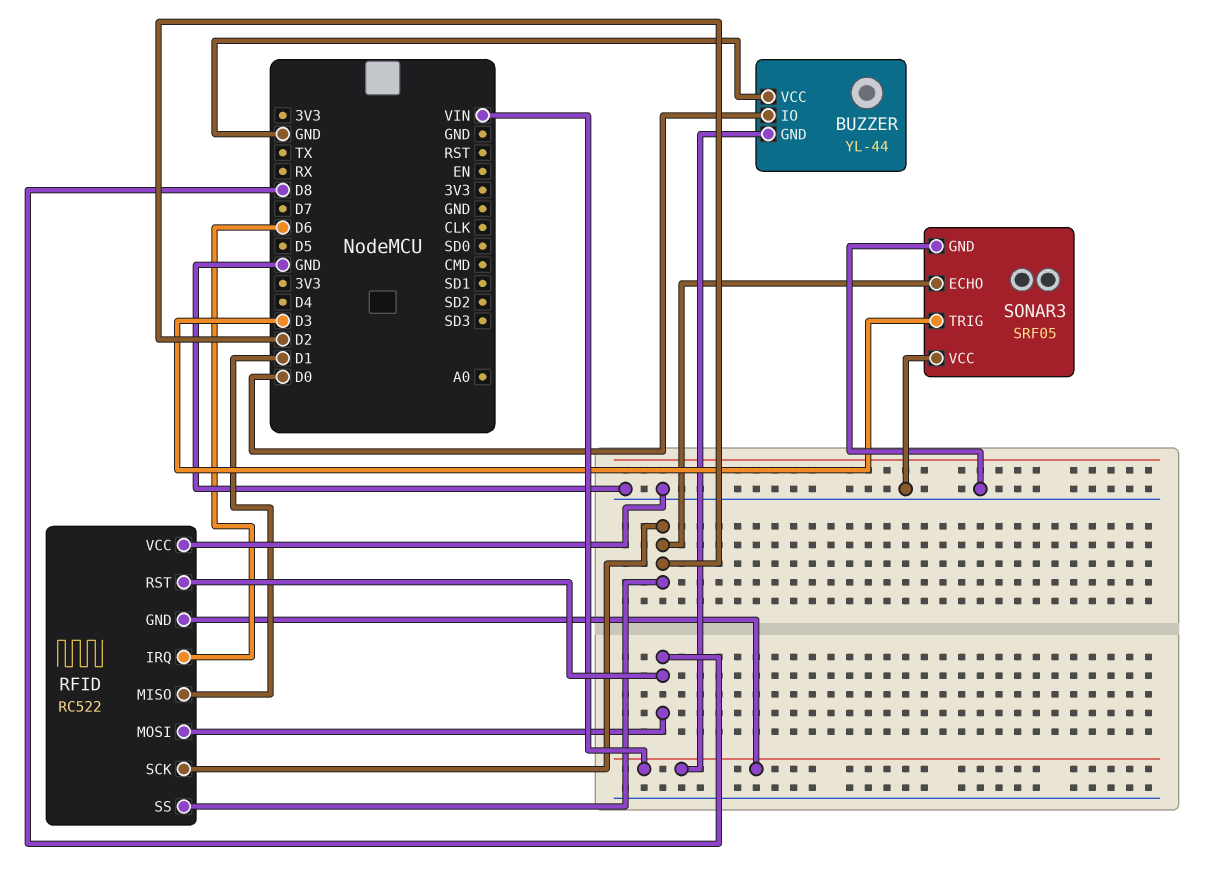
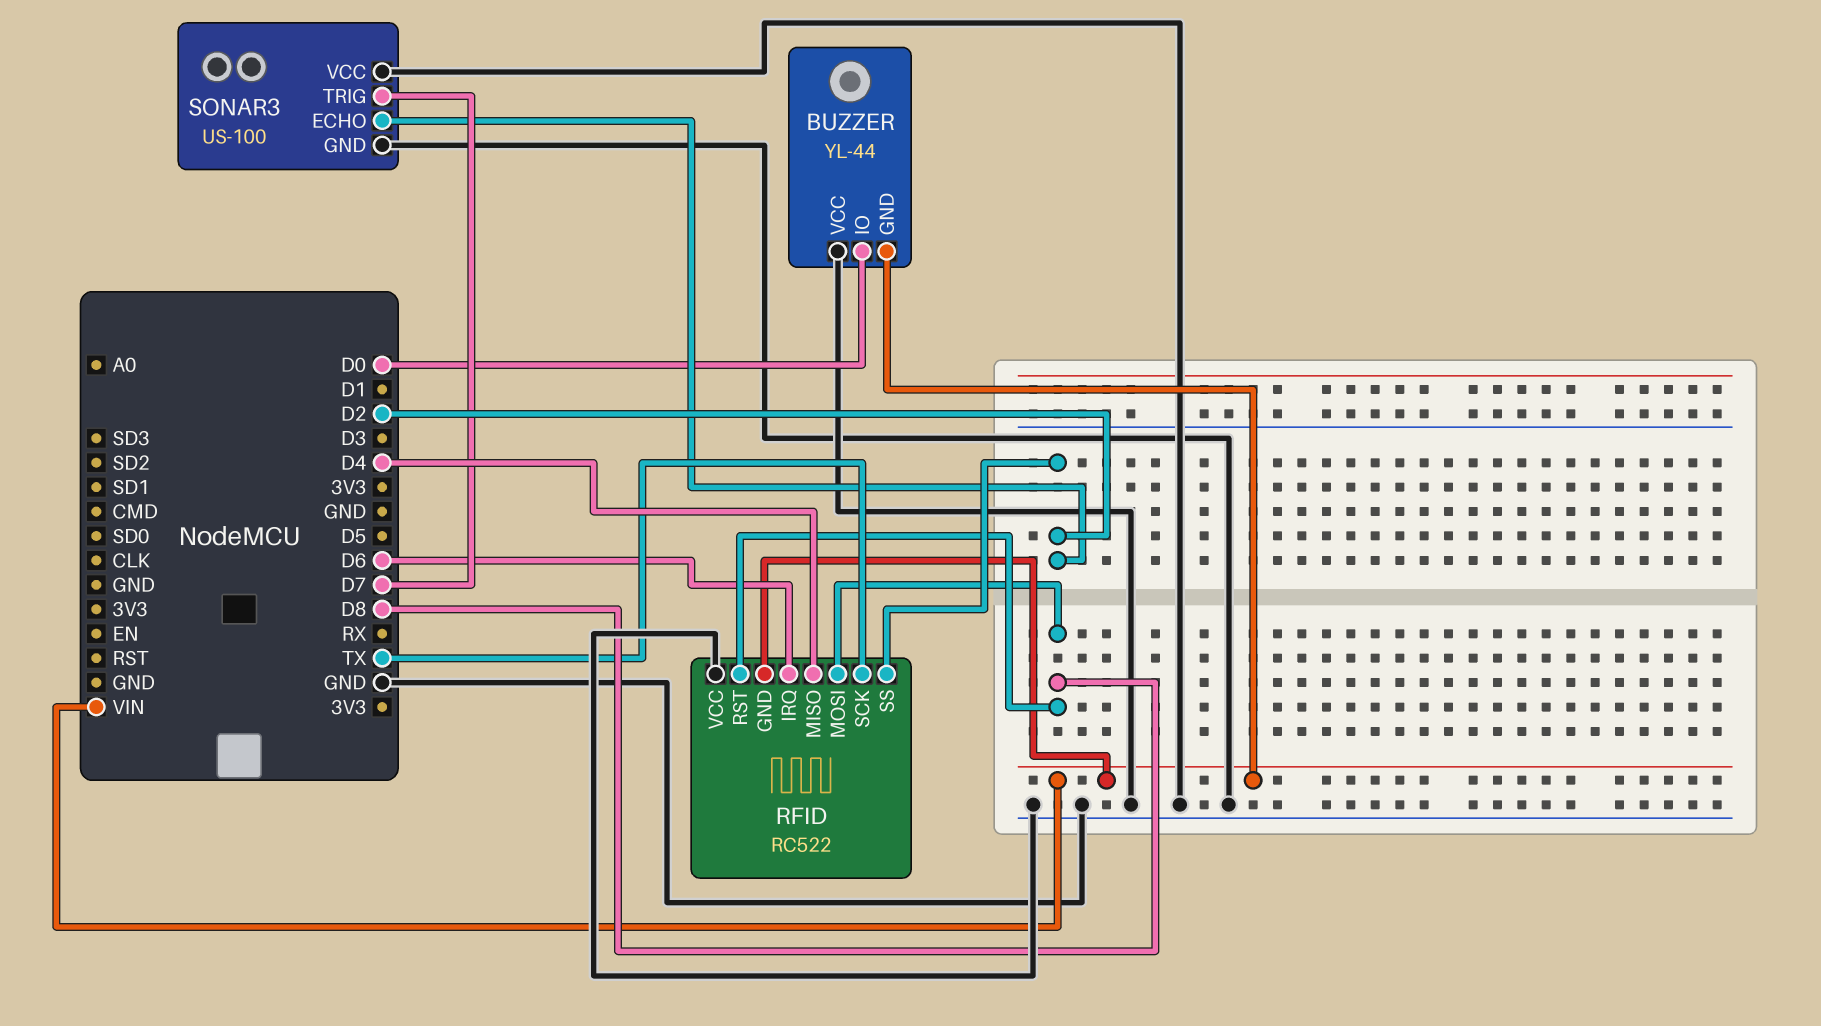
RFID pin MISO: D1 -> D4
RFID pin SCK: D2 -> TX
SONAR3: SRF05 -> US-100
SONAR3 pin TRIG: D3 -> D7

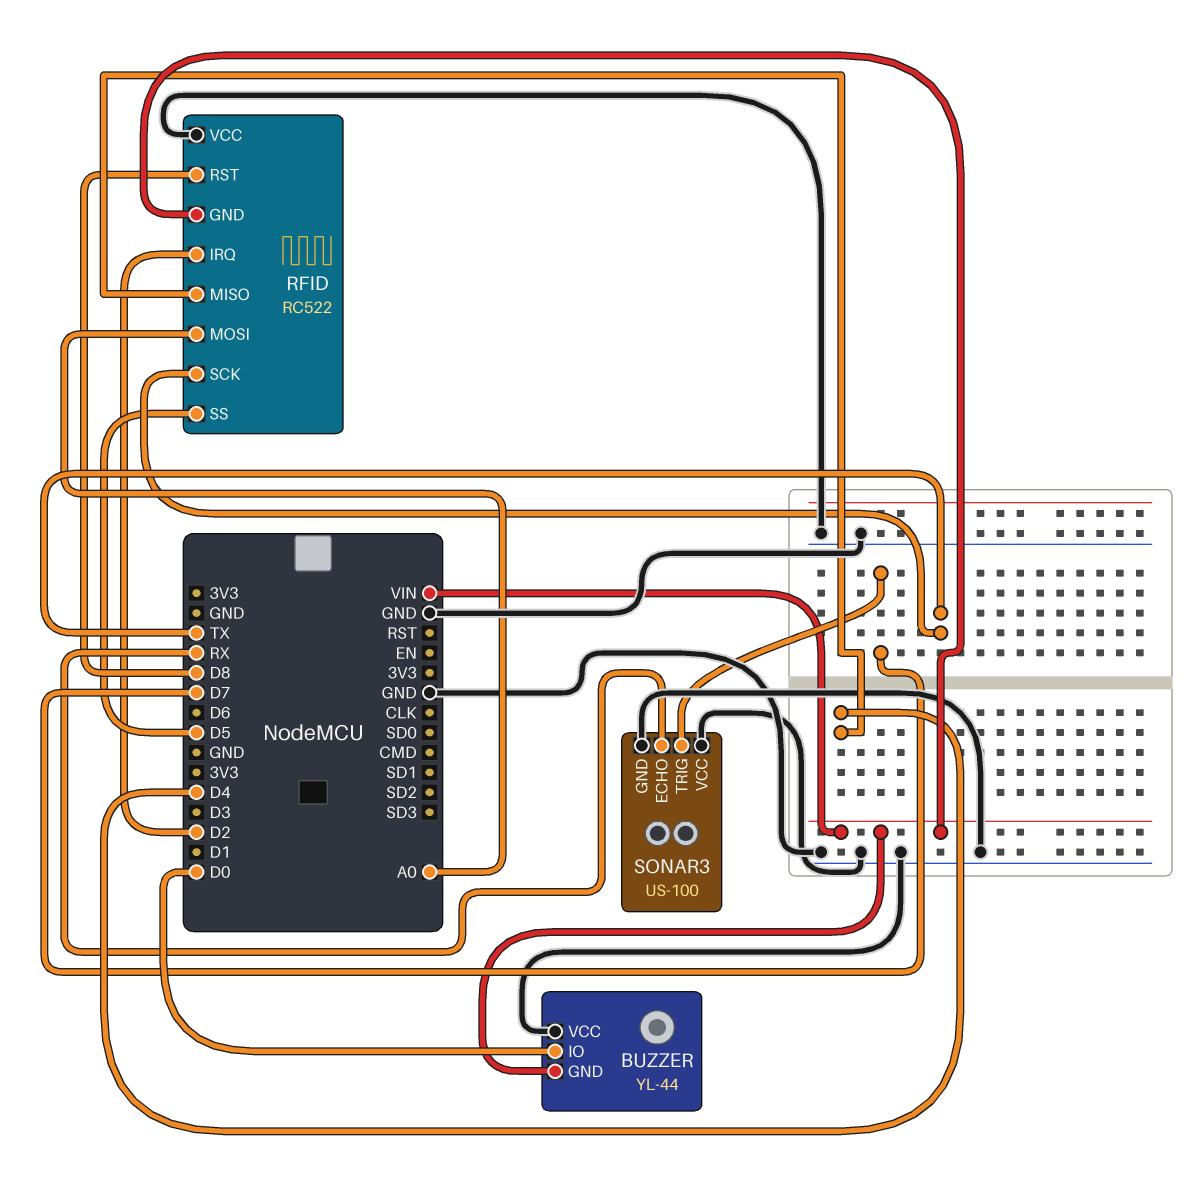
RFID pin IRQ: D6 -> D2
RFID pin MOSI: D8 -> A0
RFID pin SS: D2 -> D5
SONAR3 pin ECHO: D2 -> RX

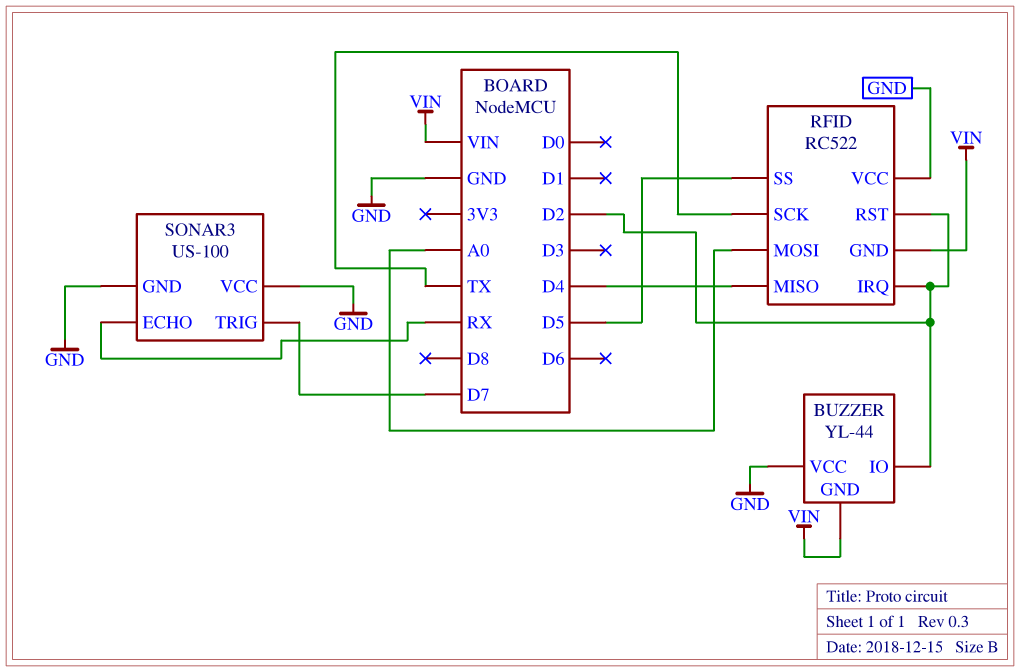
BUZZER pin IO: D0 -> D2
RFID pin RST: D8 -> D2

